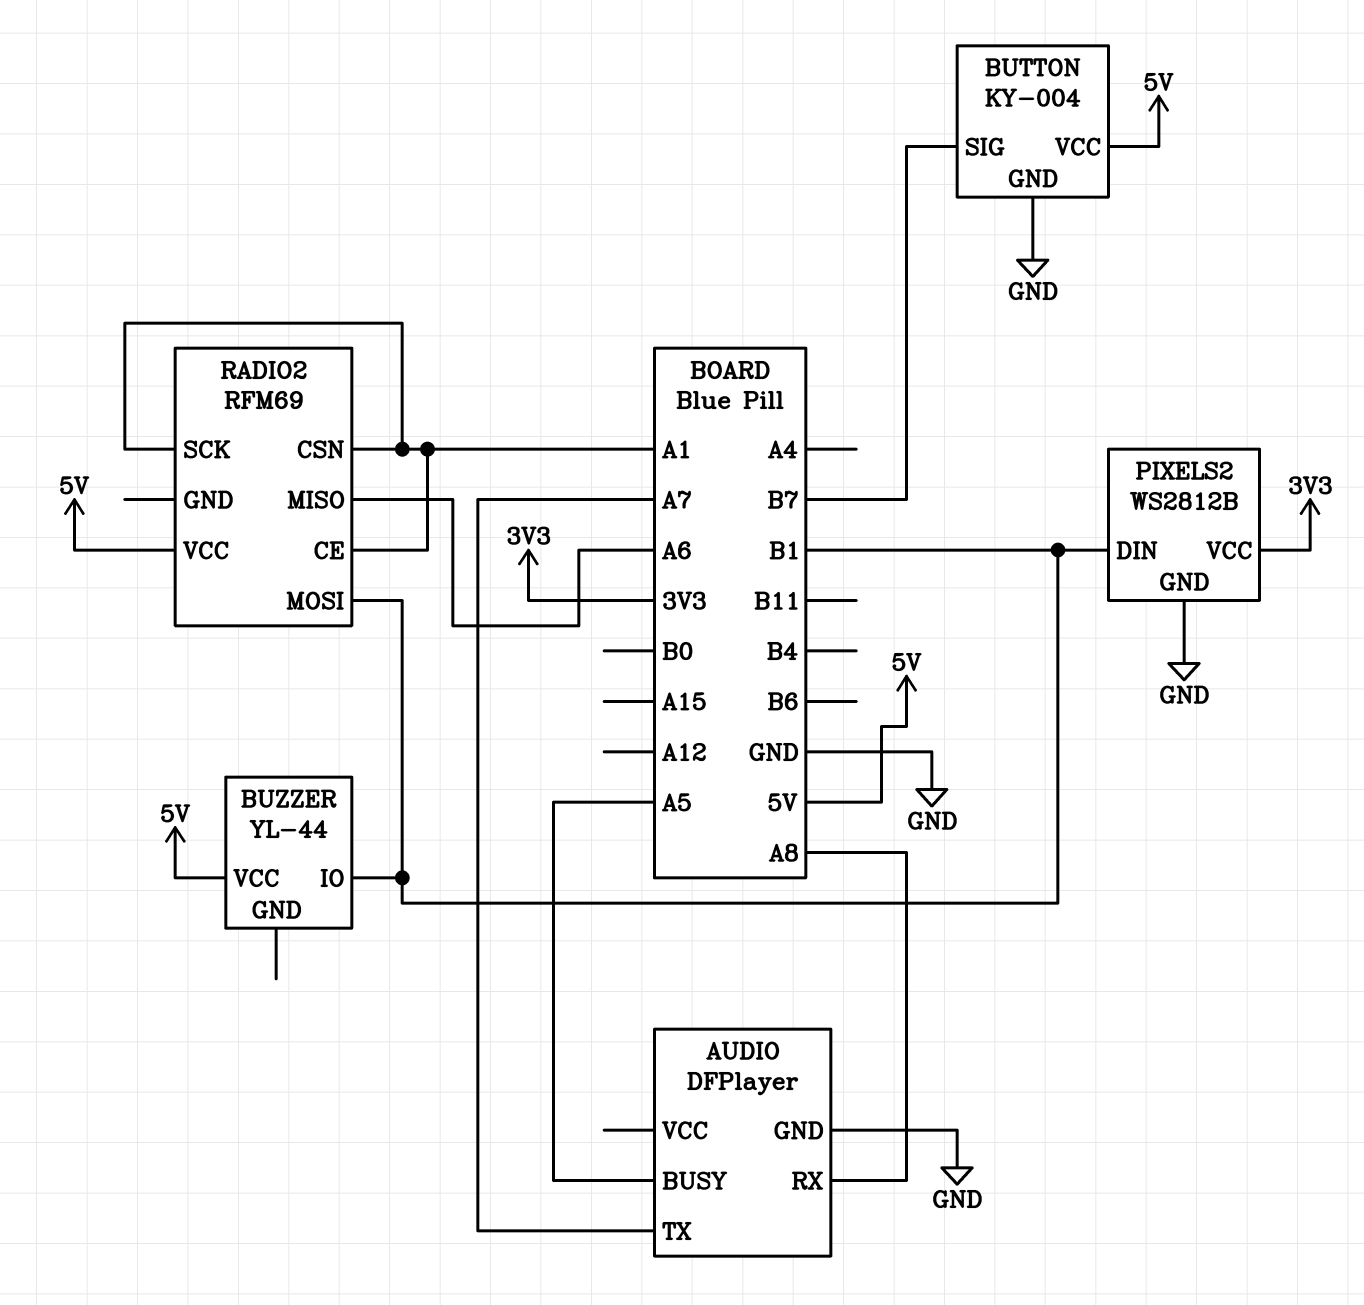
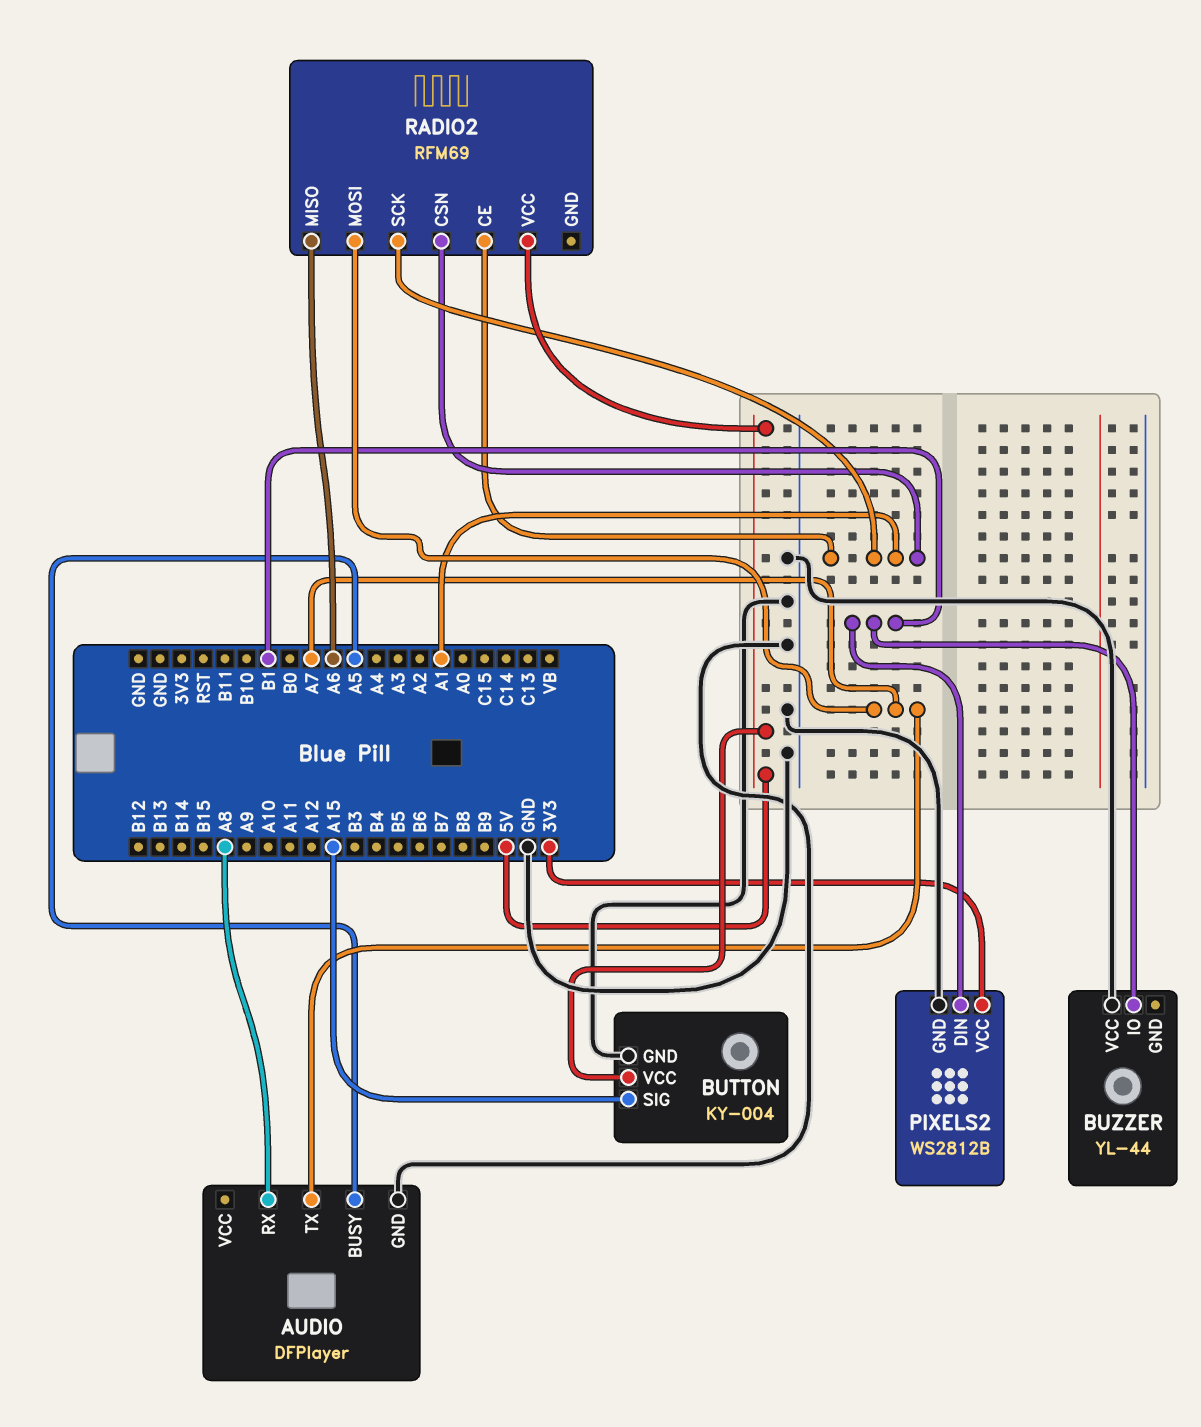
BUTTON pin SIG: B7 -> A15
BUZZER pin VCC: 5V -> GND
RADIO2 pin MOSI: B1 -> A7

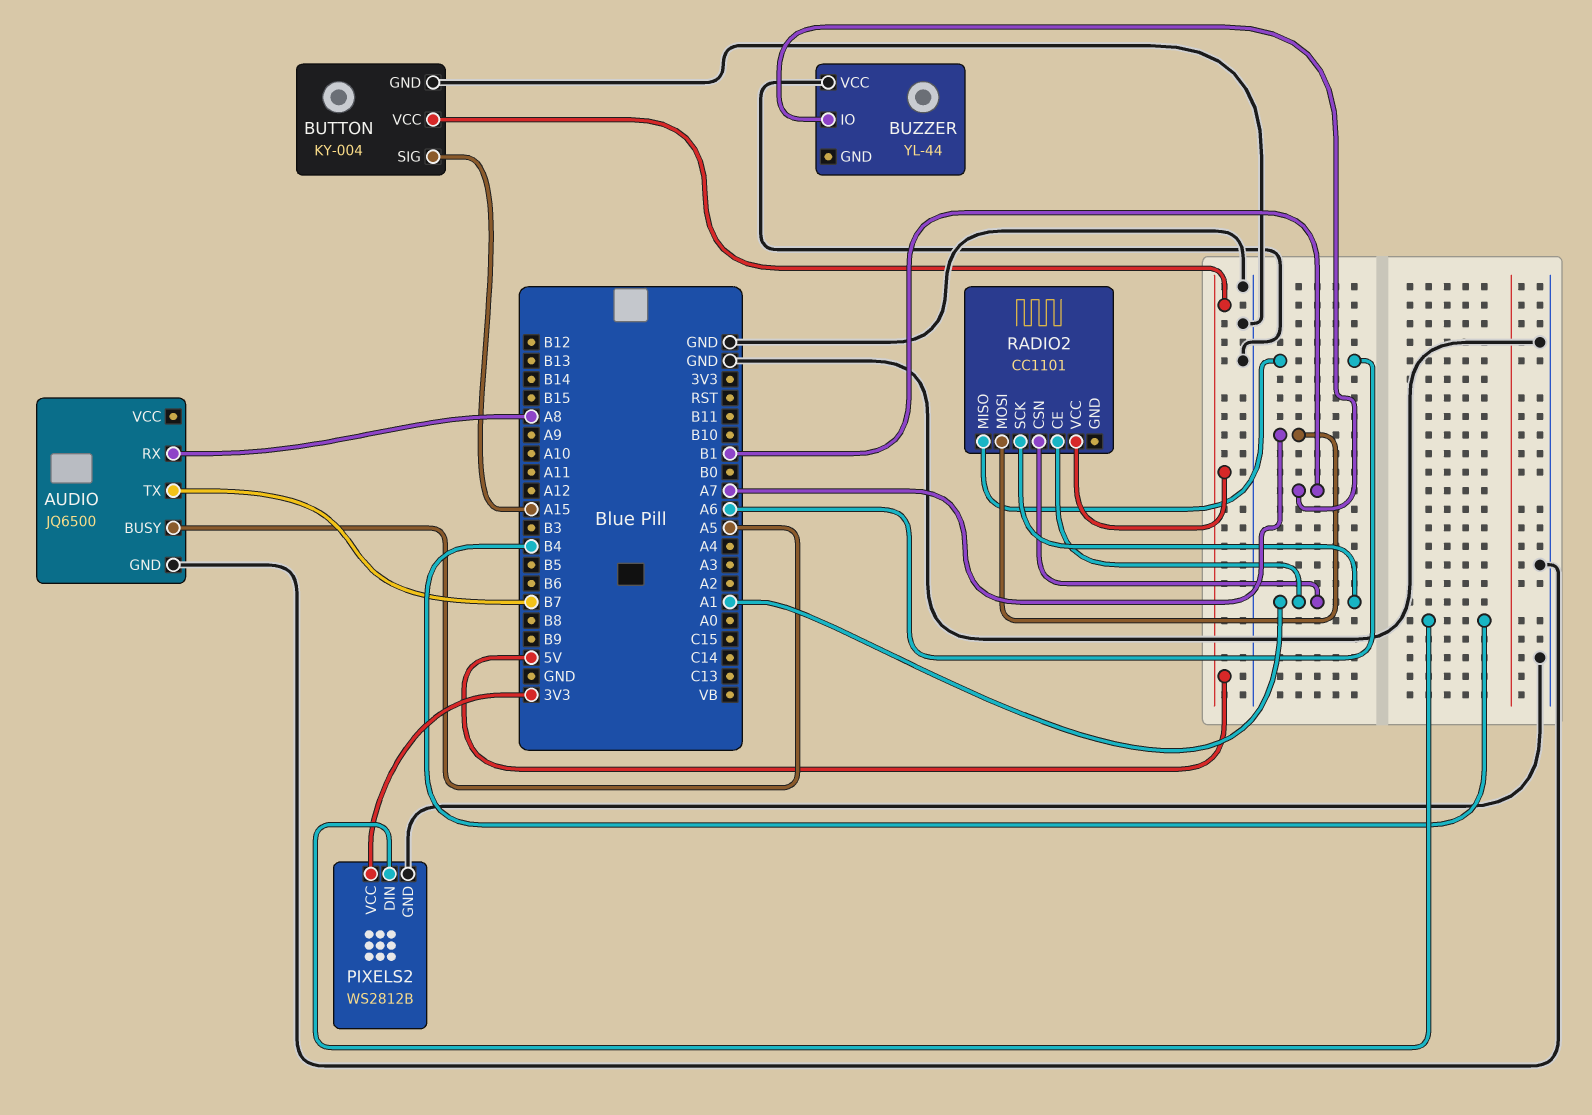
AUDIO: DFPlayer -> JQ6500
AUDIO pin TX: A7 -> B7
PIXELS2 pin DIN: B1 -> B4
RADIO2: RFM69 -> CC1101

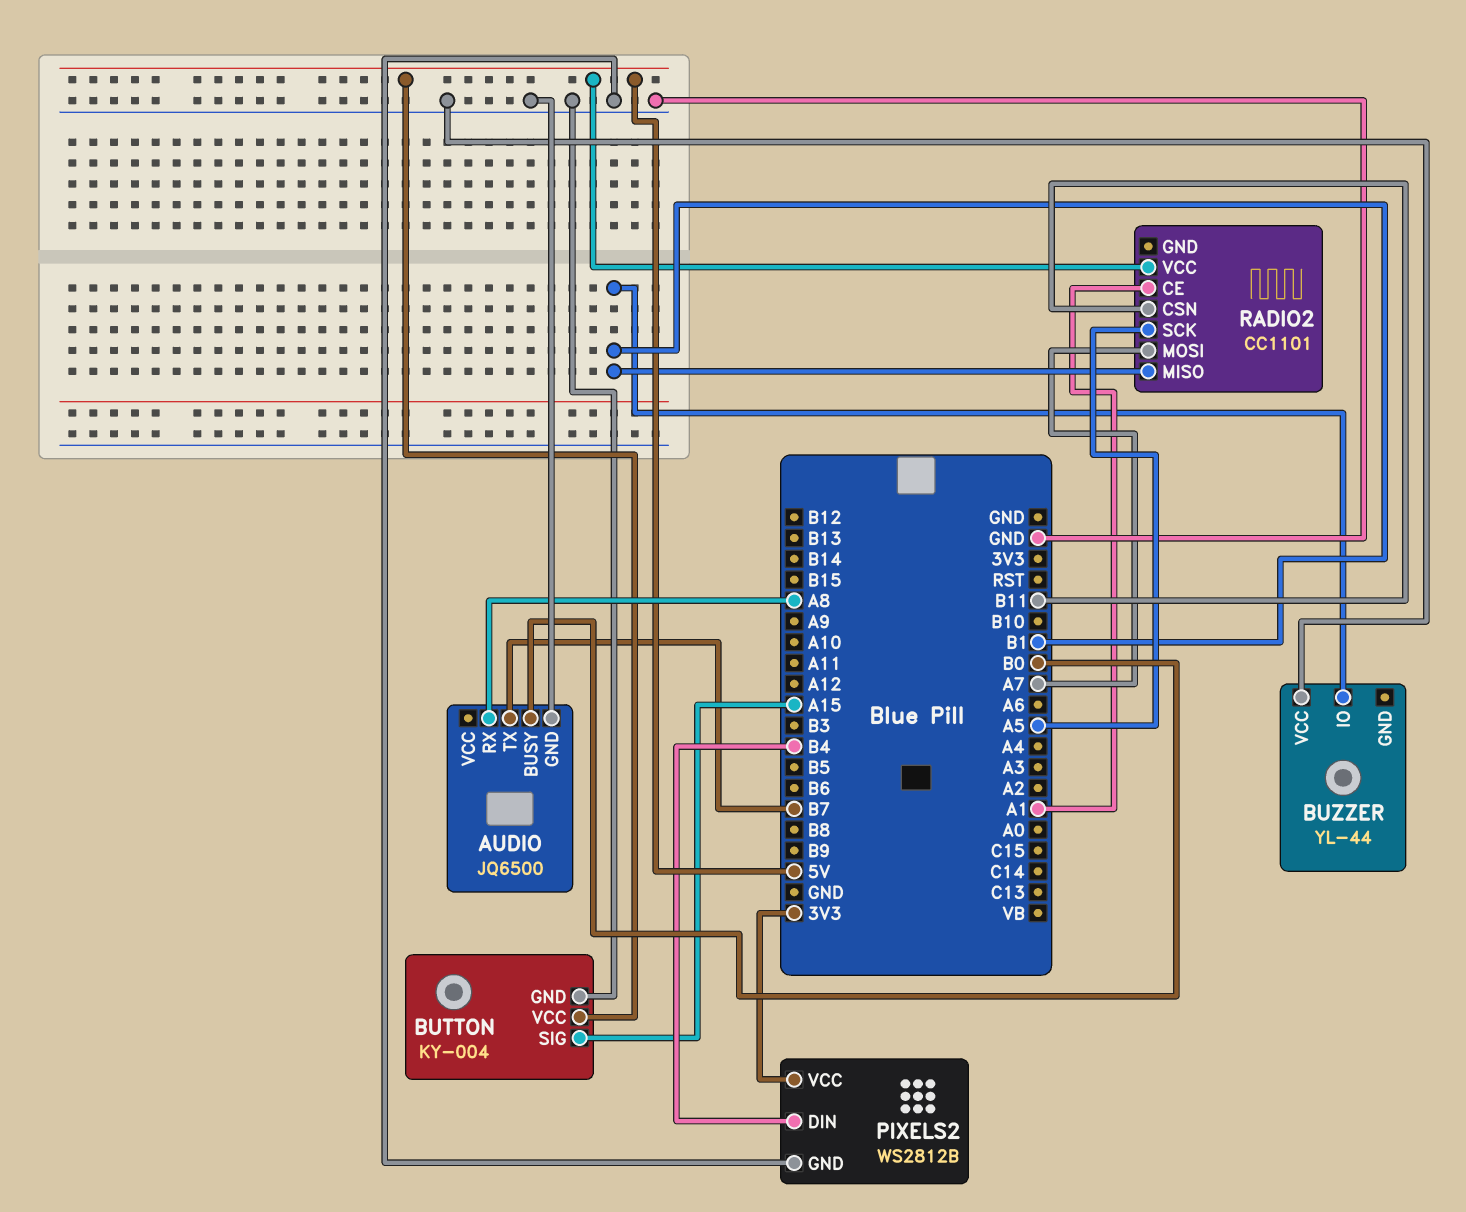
AUDIO pin BUSY: A5 -> B0
RADIO2 pin CSN: A1 -> B11
RADIO2 pin MISO: A6 -> B1
RADIO2 pin SCK: A1 -> A5

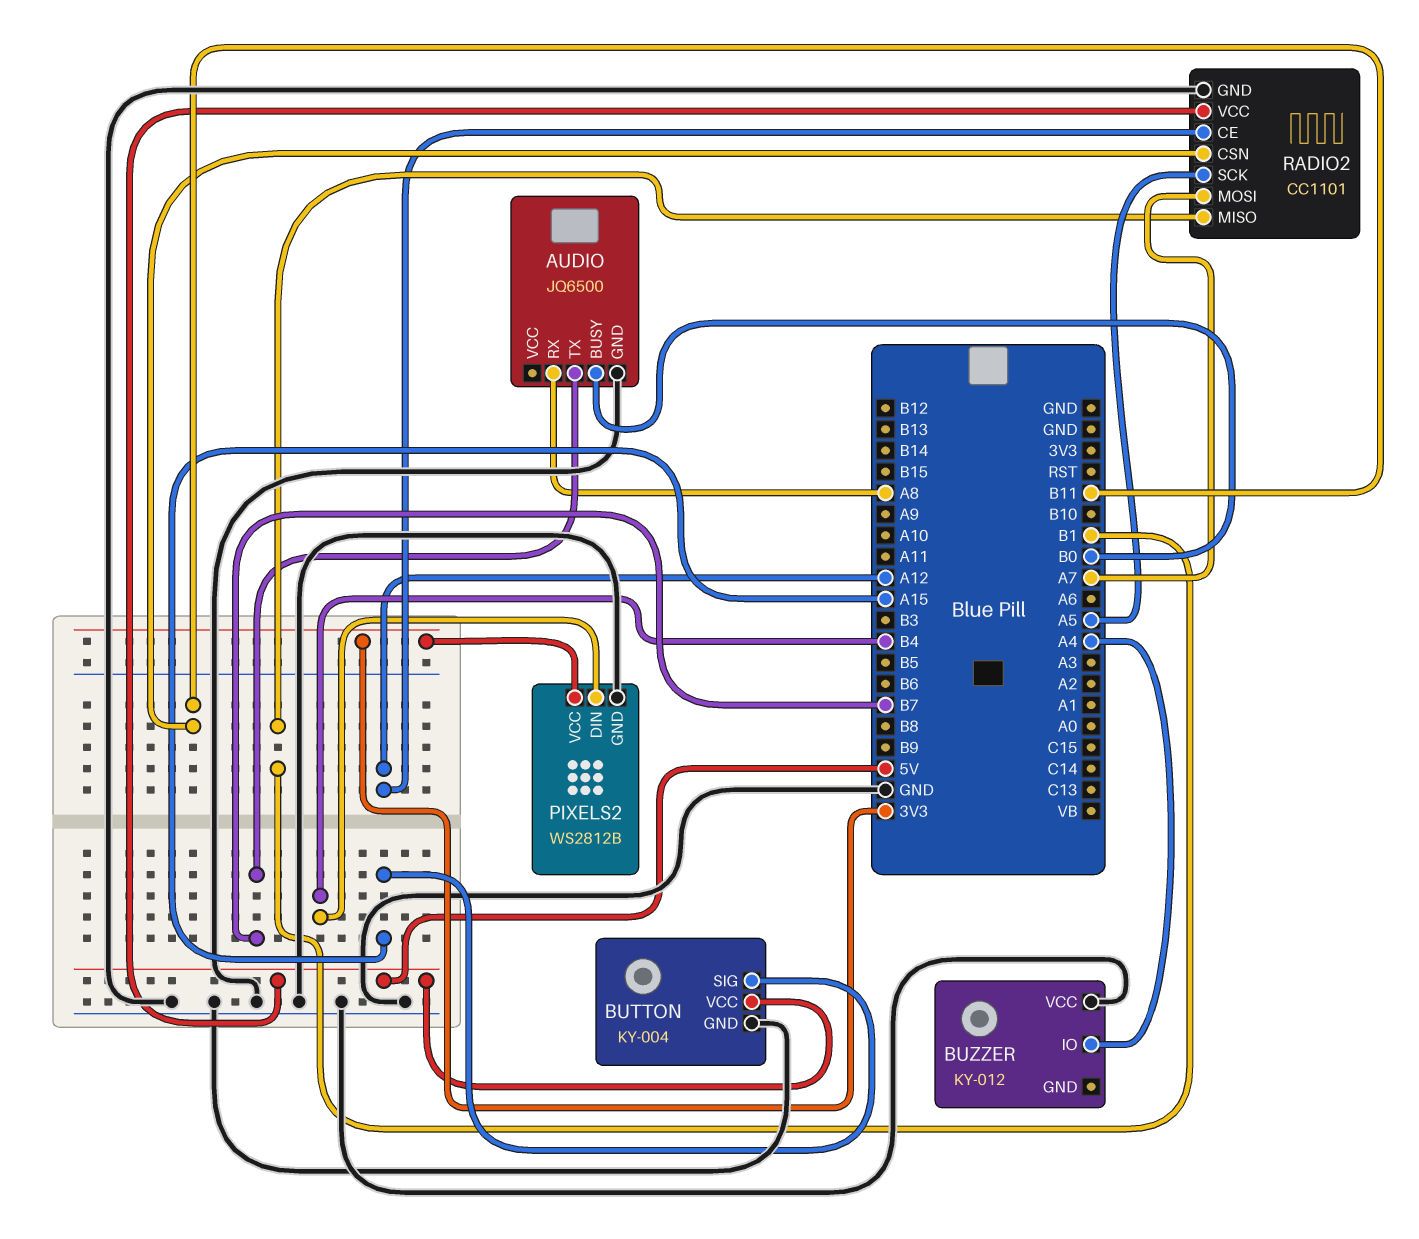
BUZZER: YL-44 -> KY-012
BUZZER pin IO: B1 -> A4
RADIO2 pin CE: A1 -> A12
RADIO2 pin GND: none -> GND

